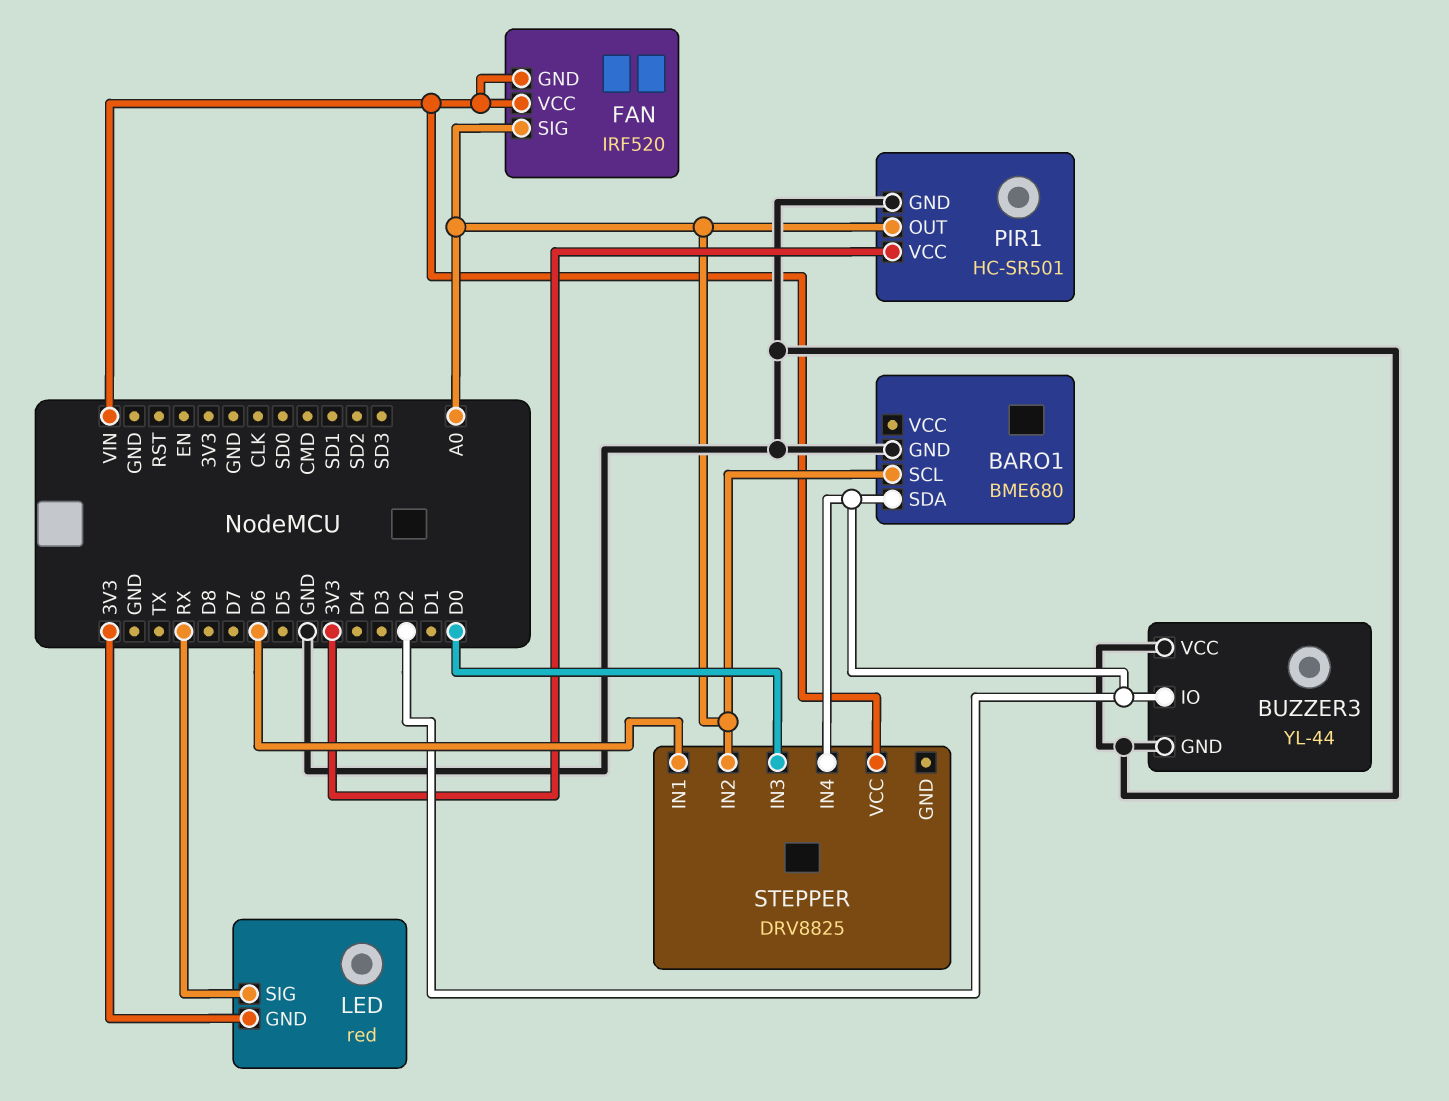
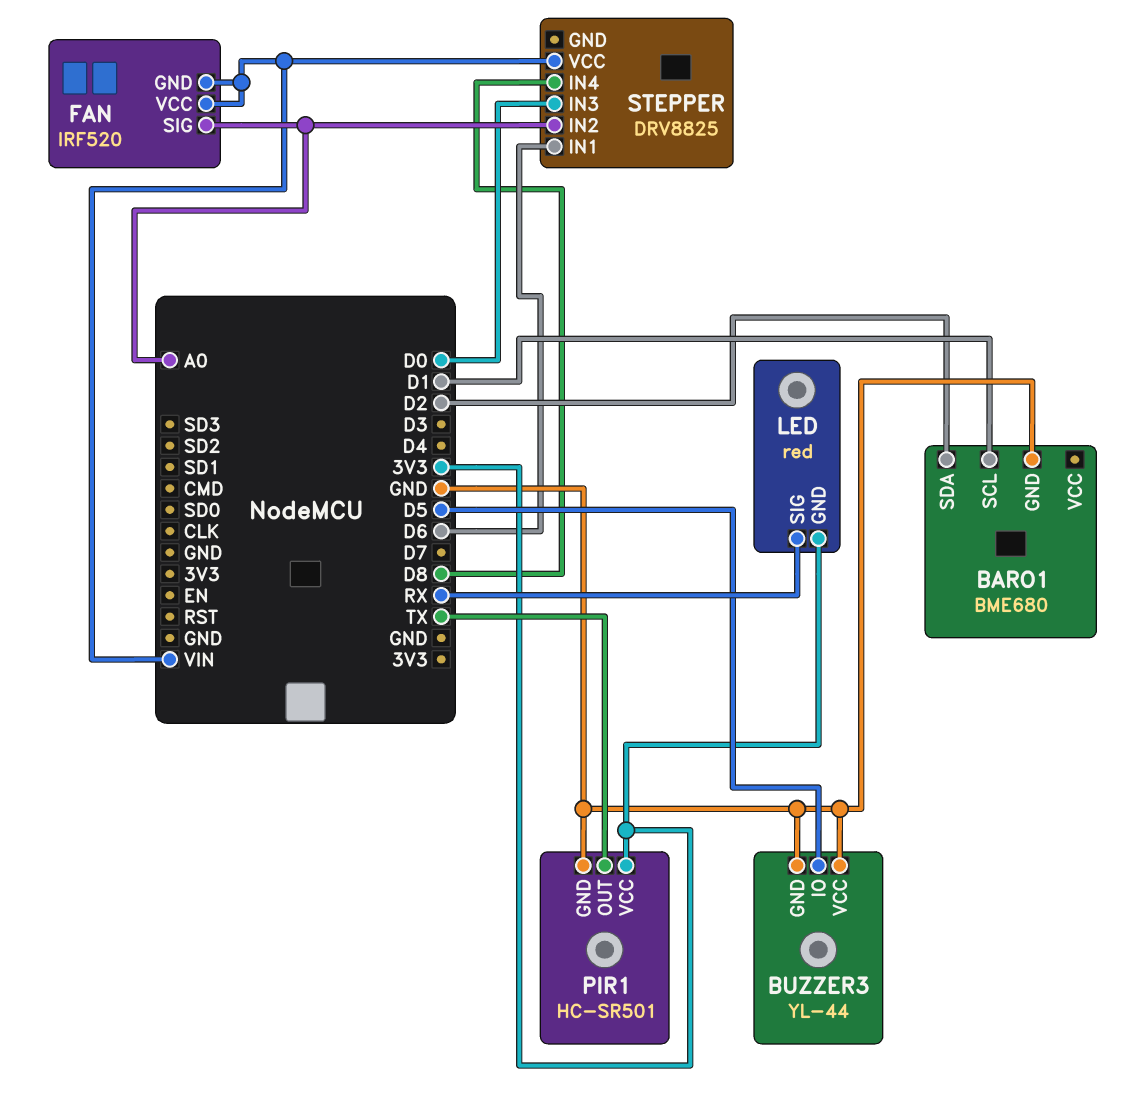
BARO1 pin SCL: A0 -> D1
BUZZER3 pin IO: D2 -> D5
PIR1 pin OUT: A0 -> TX
STEPPER pin IN4: D2 -> D8

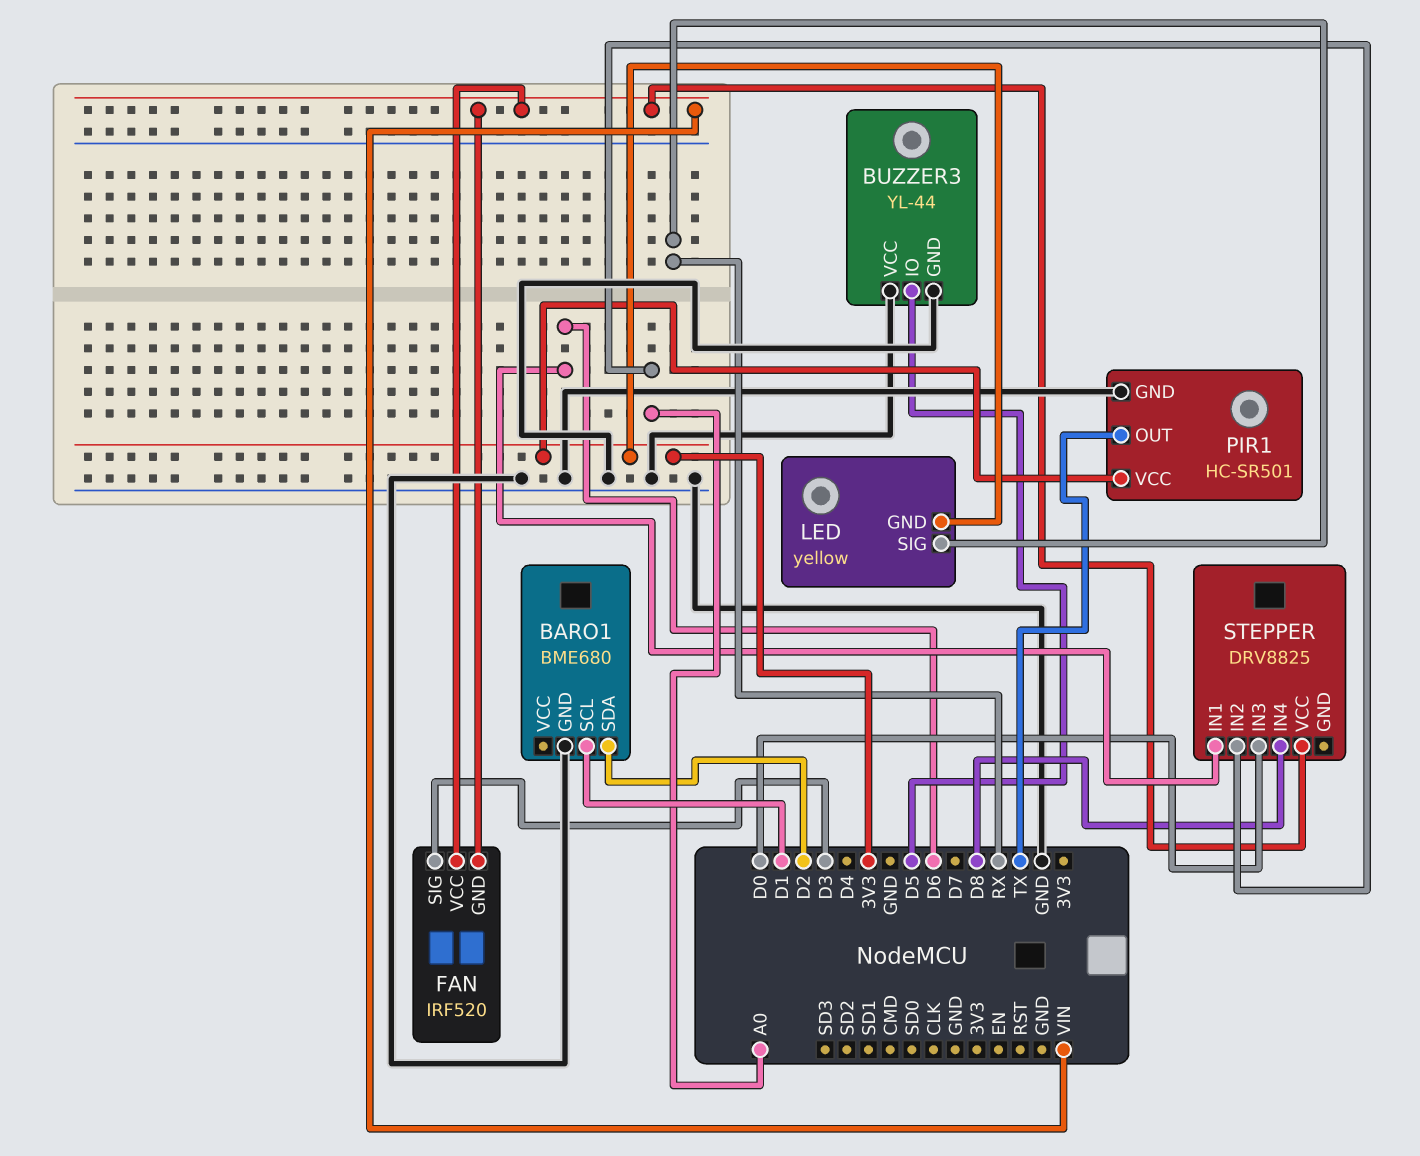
FAN pin SIG: A0 -> D3
LED: red -> yellow

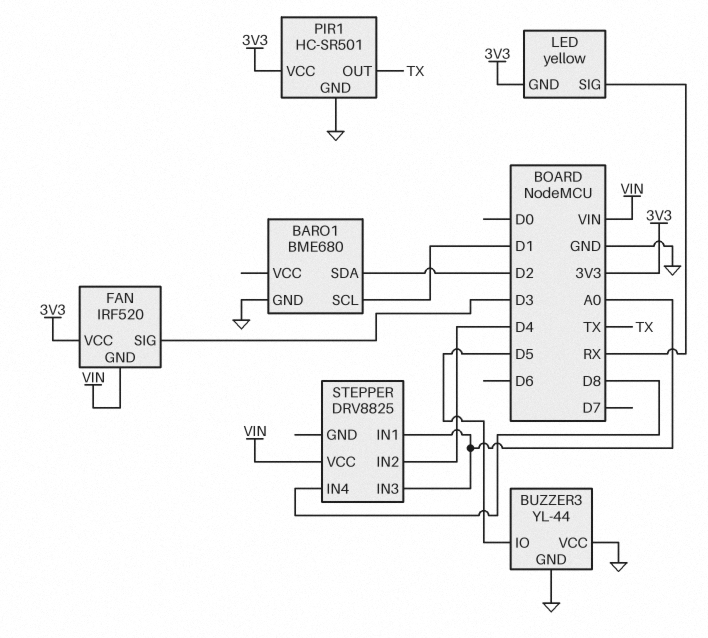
FAN pin VCC: VIN -> 3V3
STEPPER pin IN1: D6 -> A0
STEPPER pin IN2: A0 -> D4
STEPPER pin IN3: D0 -> A0

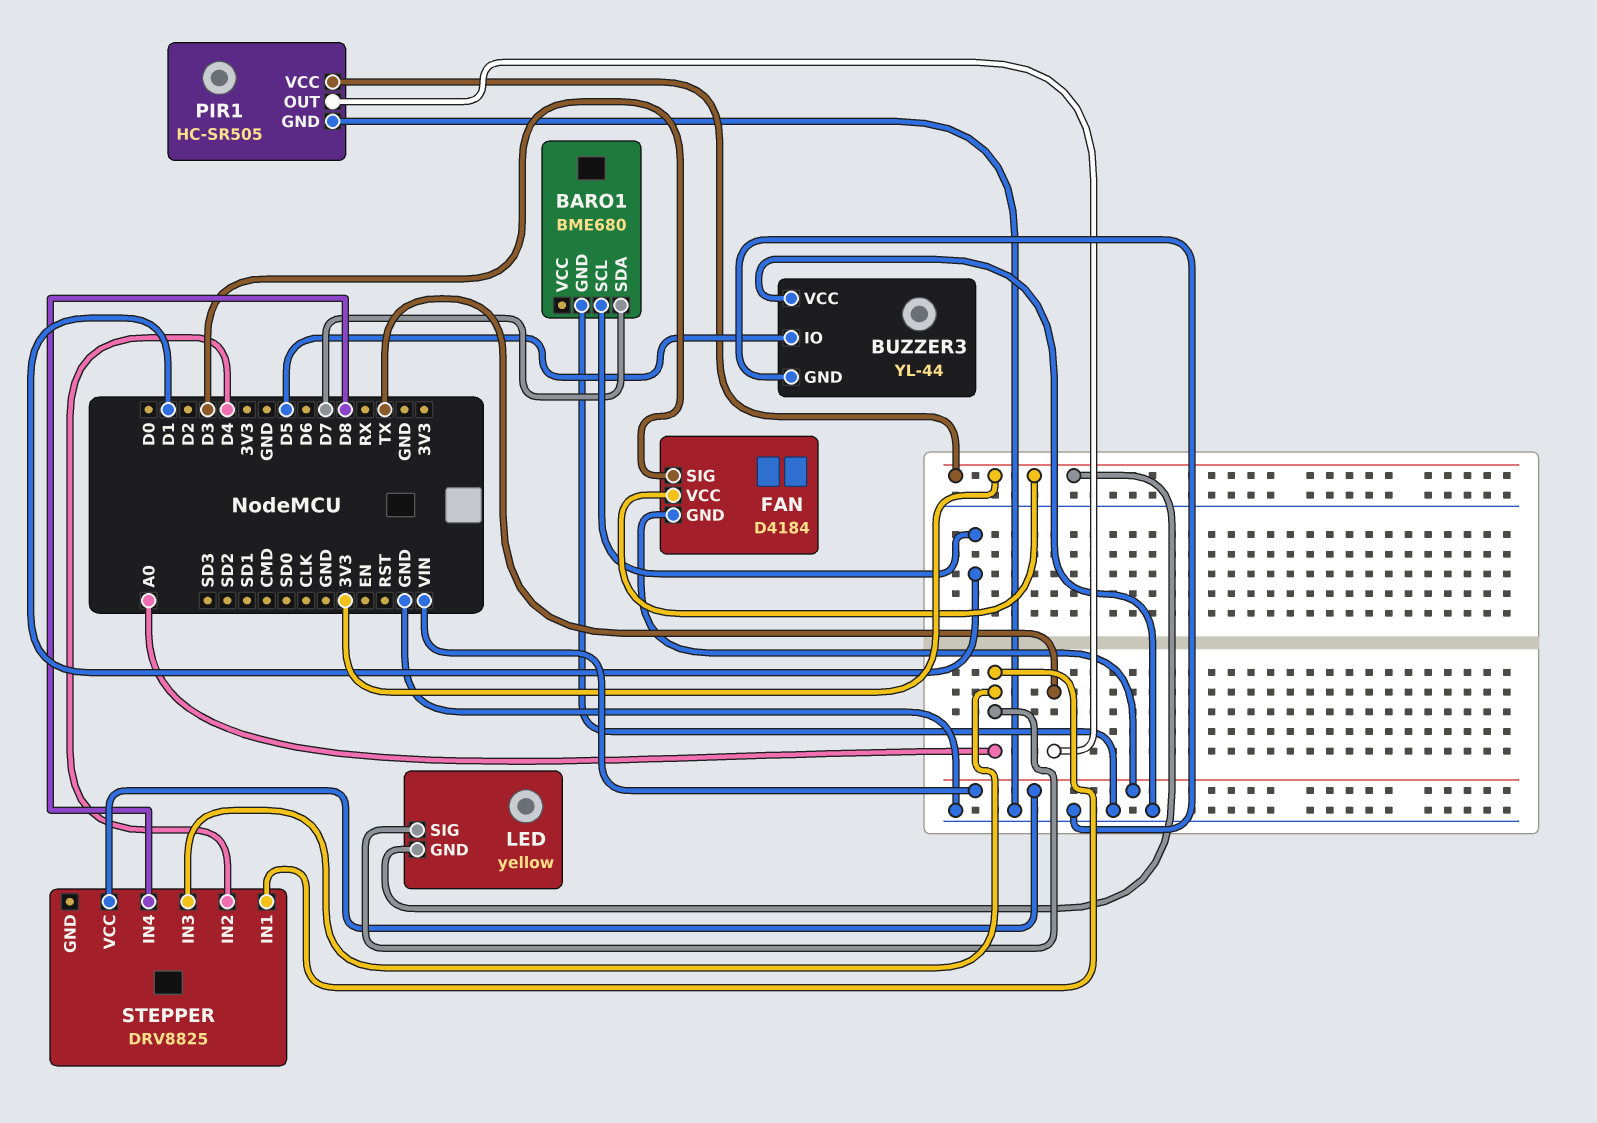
BARO1 pin SDA: D2 -> D7
FAN: IRF520 -> D4184
LED pin SIG: RX -> A0
PIR1: HC-SR501 -> HC-SR505

